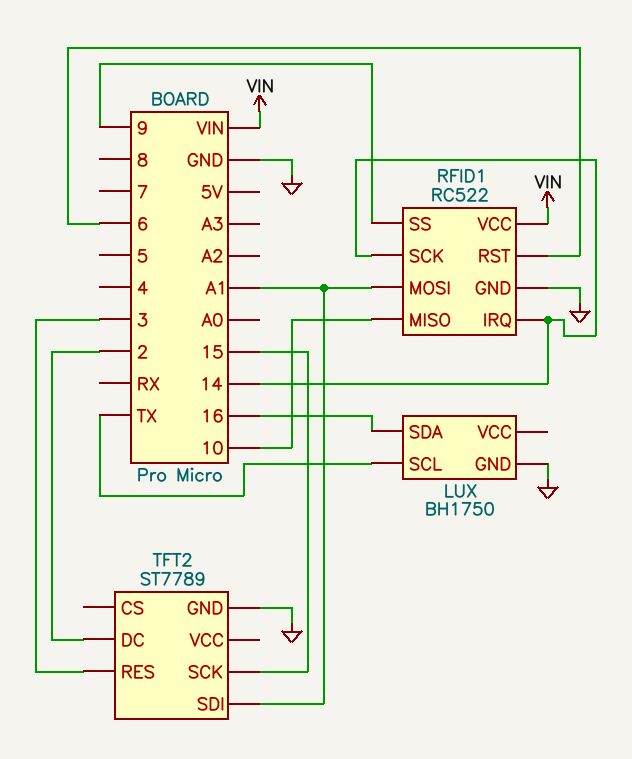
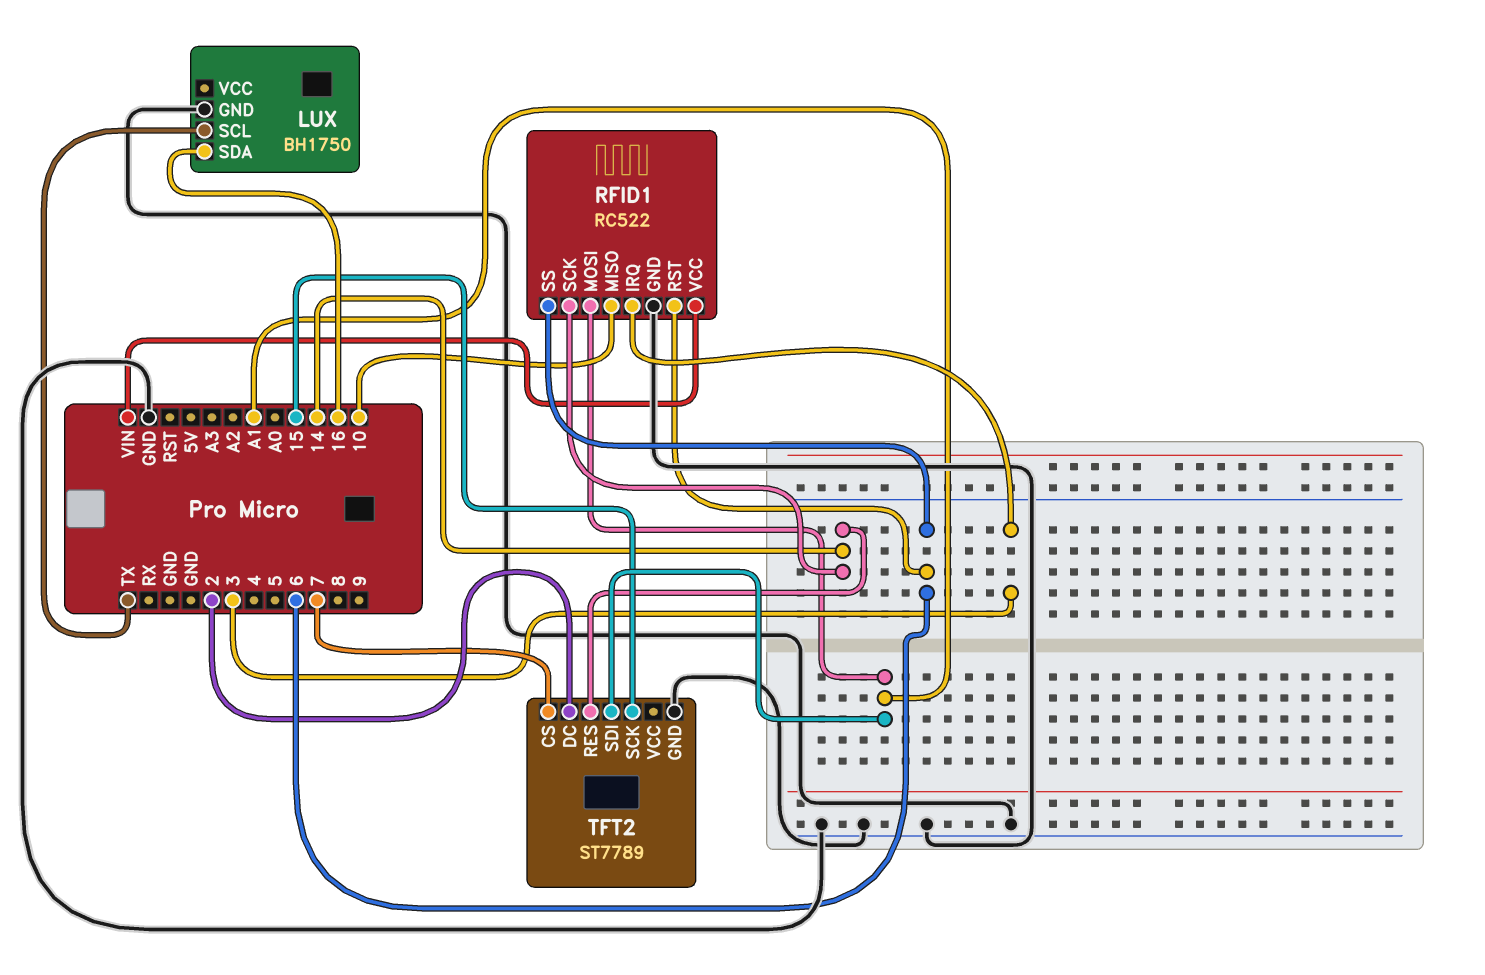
RFID1 pin IRQ: 14 -> 3
RFID1 pin SS: 9 -> 6
TFT2 pin CS: none -> 7
TFT2 pin RES: 3 -> 14

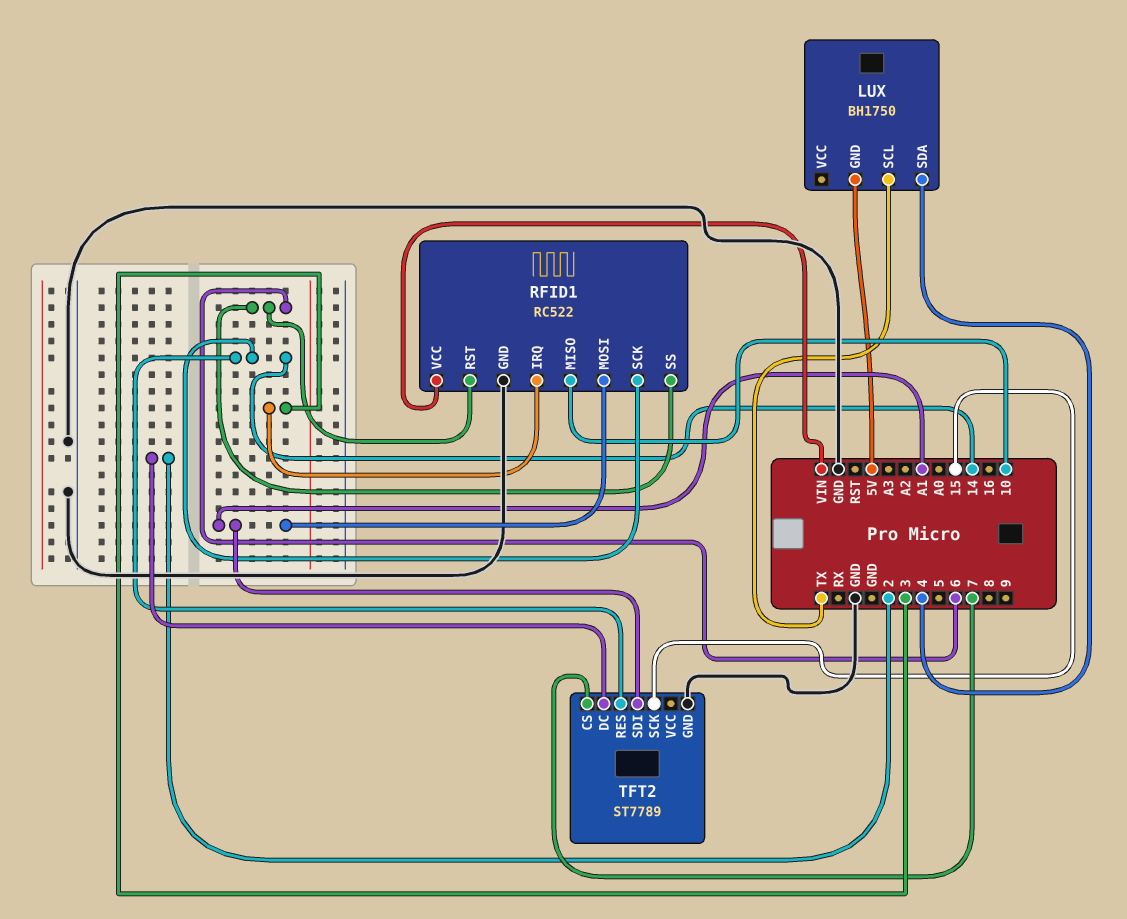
LUX pin GND: GND -> 5V
LUX pin SDA: 16 -> 4

